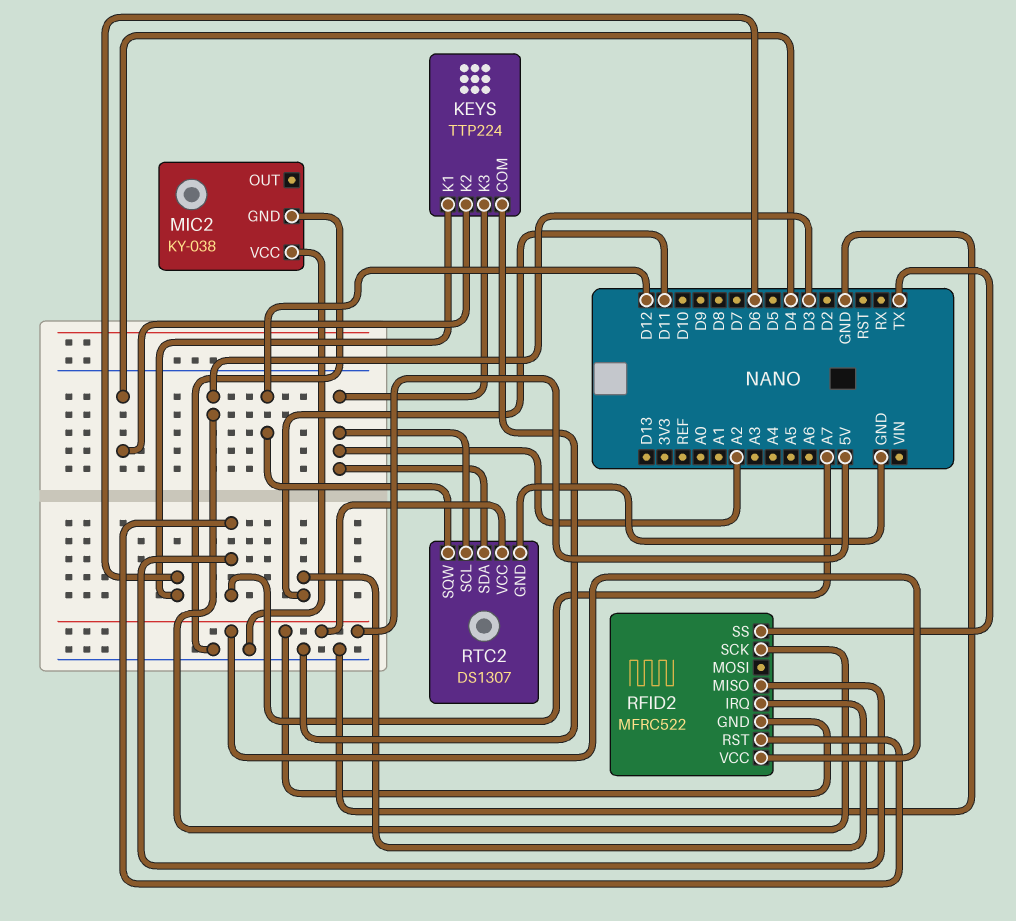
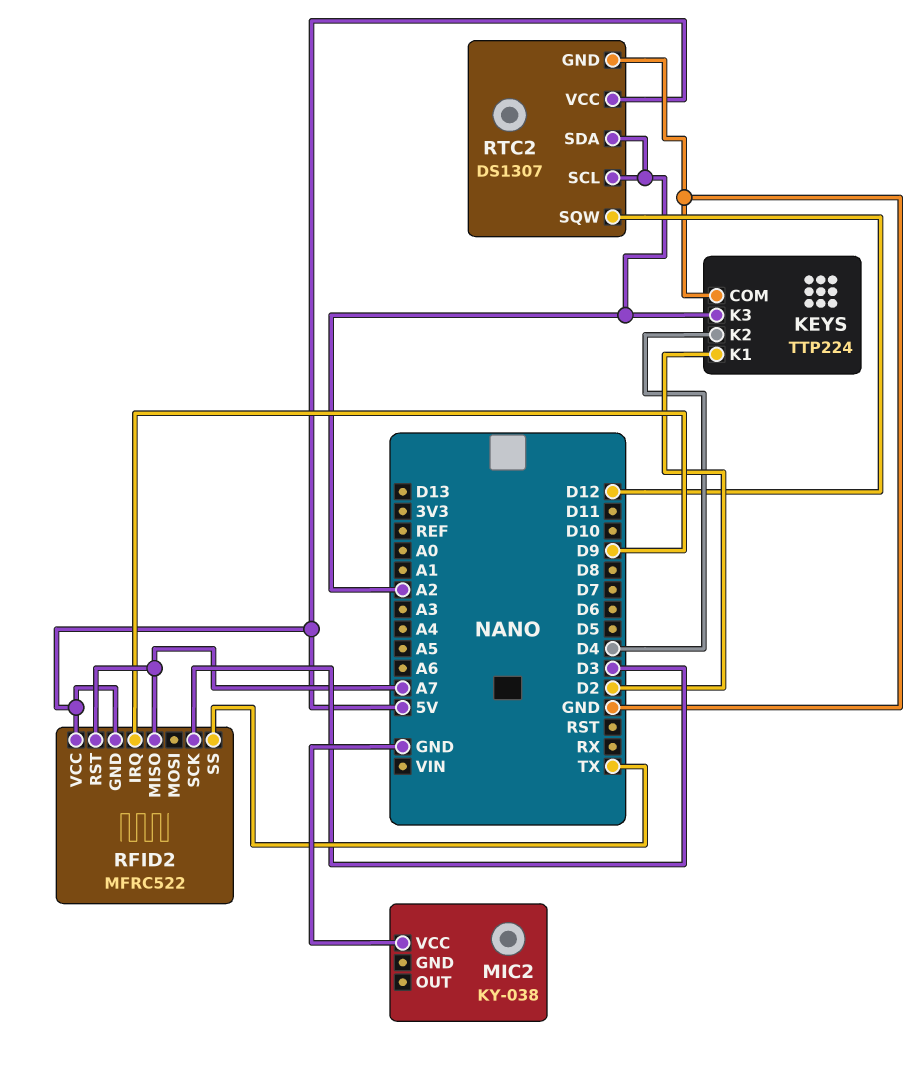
KEYS pin K1: D6 -> D2
MIC2 pin GND: GND -> none
RFID2 pin IRQ: D11 -> D9

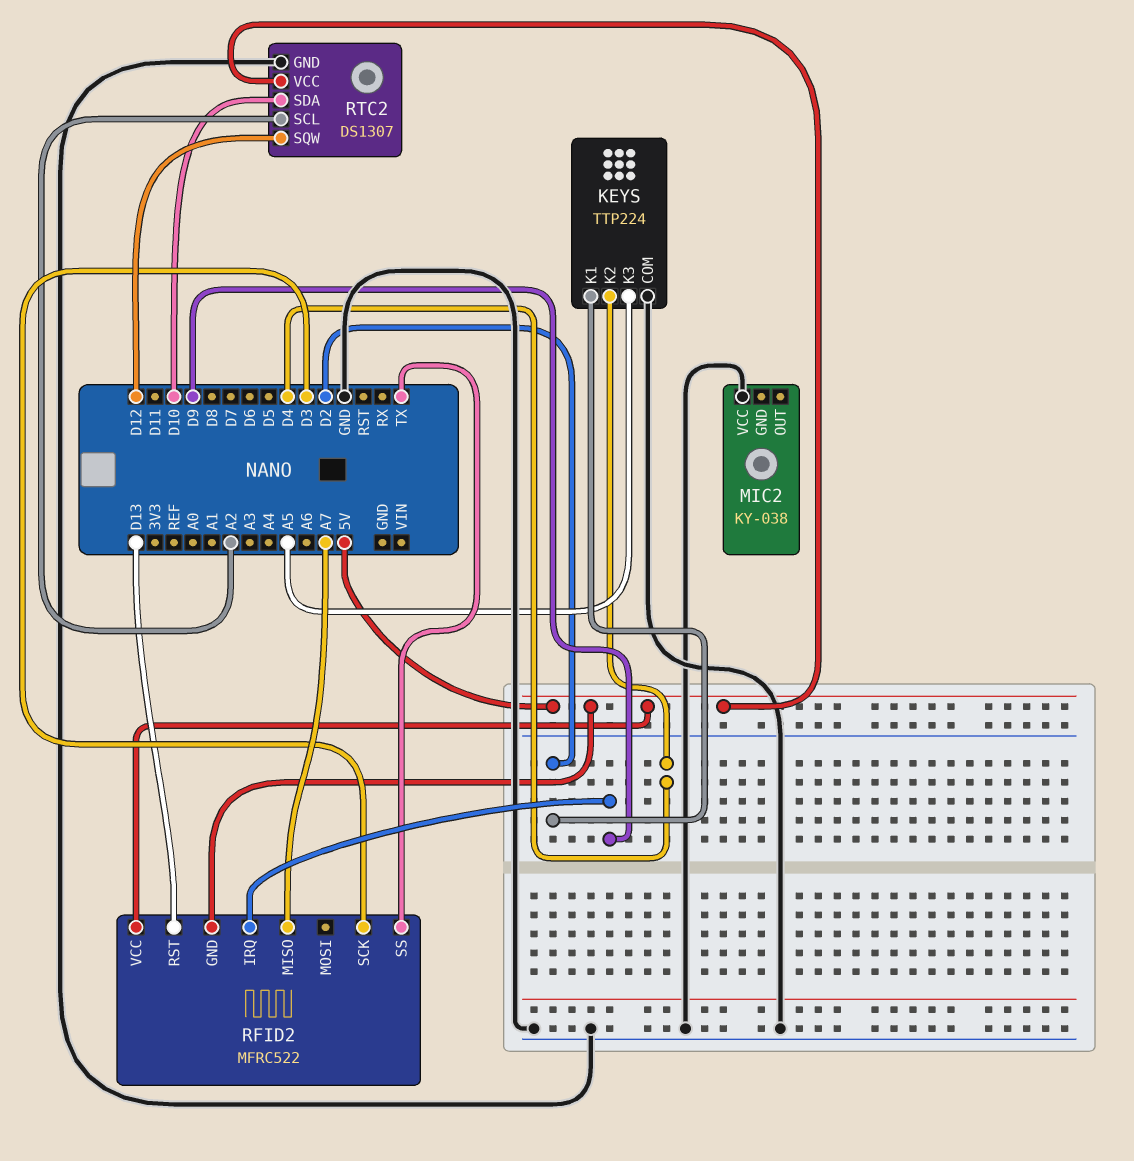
KEYS pin K3: A2 -> A5
RFID2 pin RST: A7 -> D13
RTC2 pin SDA: A2 -> D10

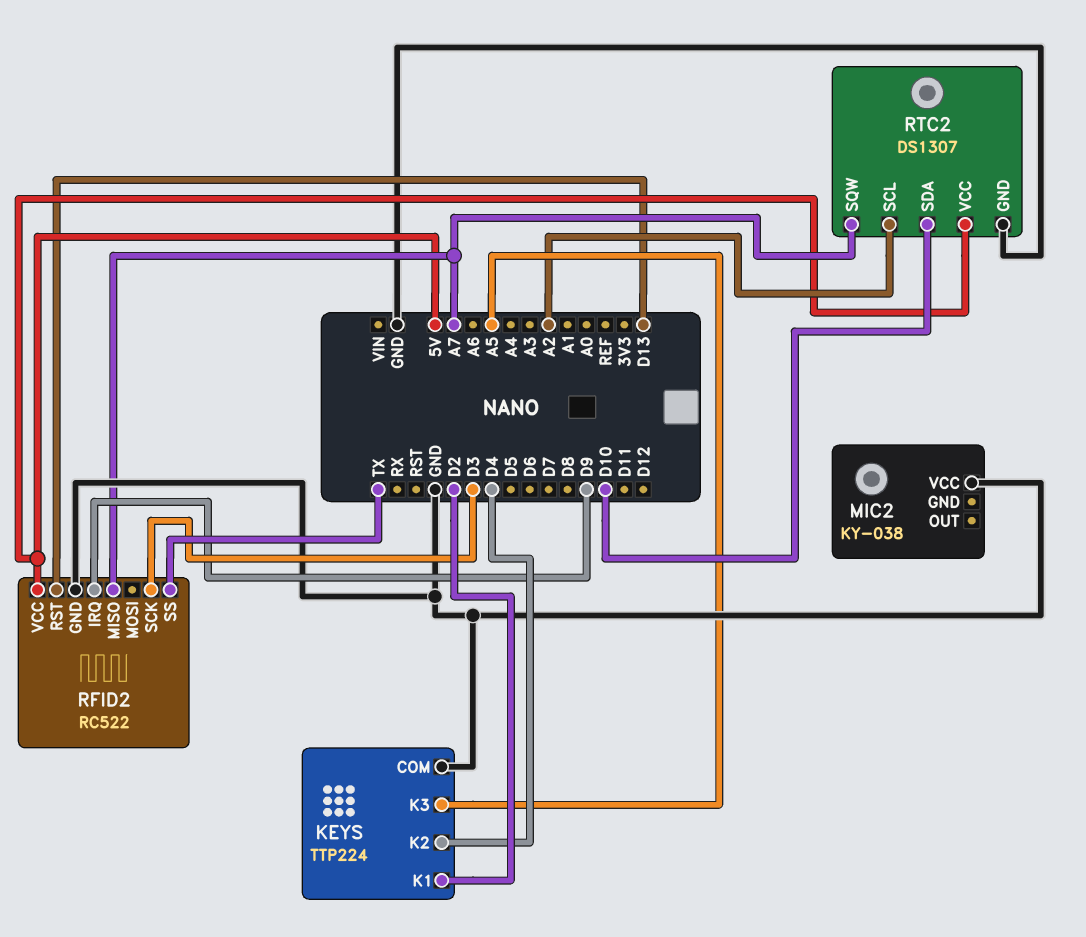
RFID2: MFRC522 -> RC522
RFID2 pin GND: 5V -> GND
RTC2 pin SQW: D12 -> A7

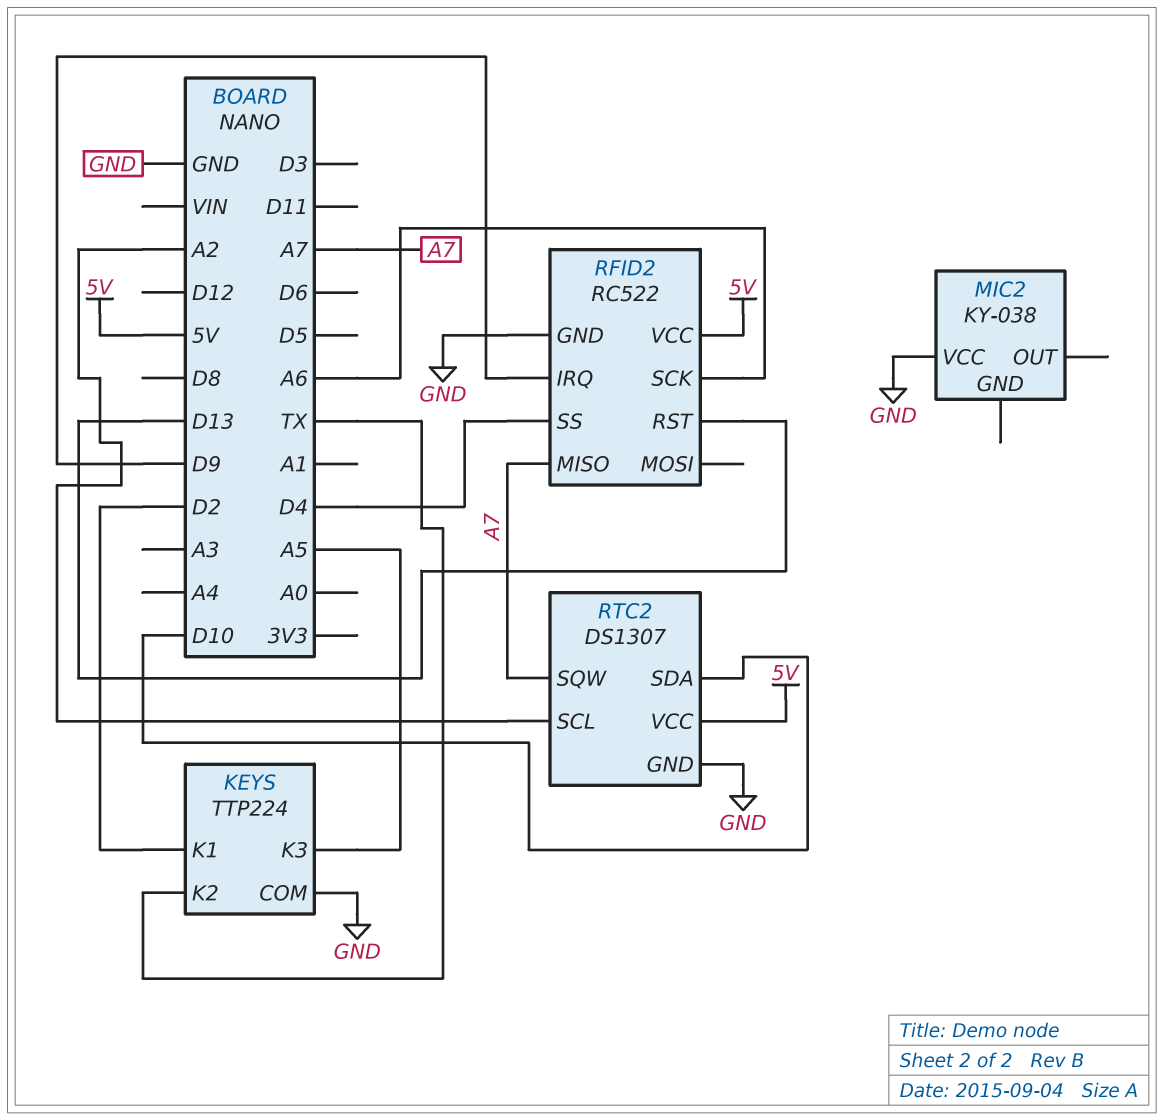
KEYS pin K2: D4 -> TX
RFID2 pin SCK: D3 -> A6
RFID2 pin SS: TX -> D4

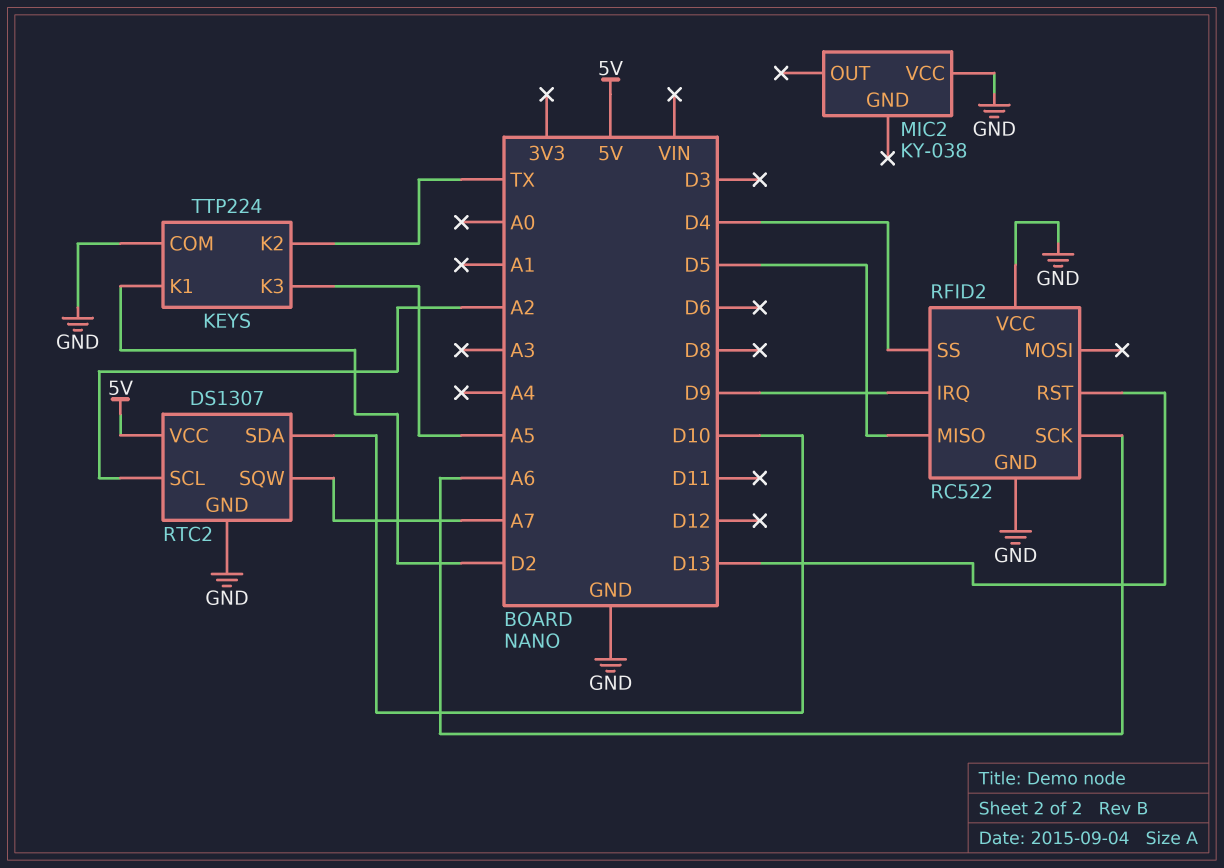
RFID2 pin MISO: A7 -> D5
RFID2 pin VCC: 5V -> GND

